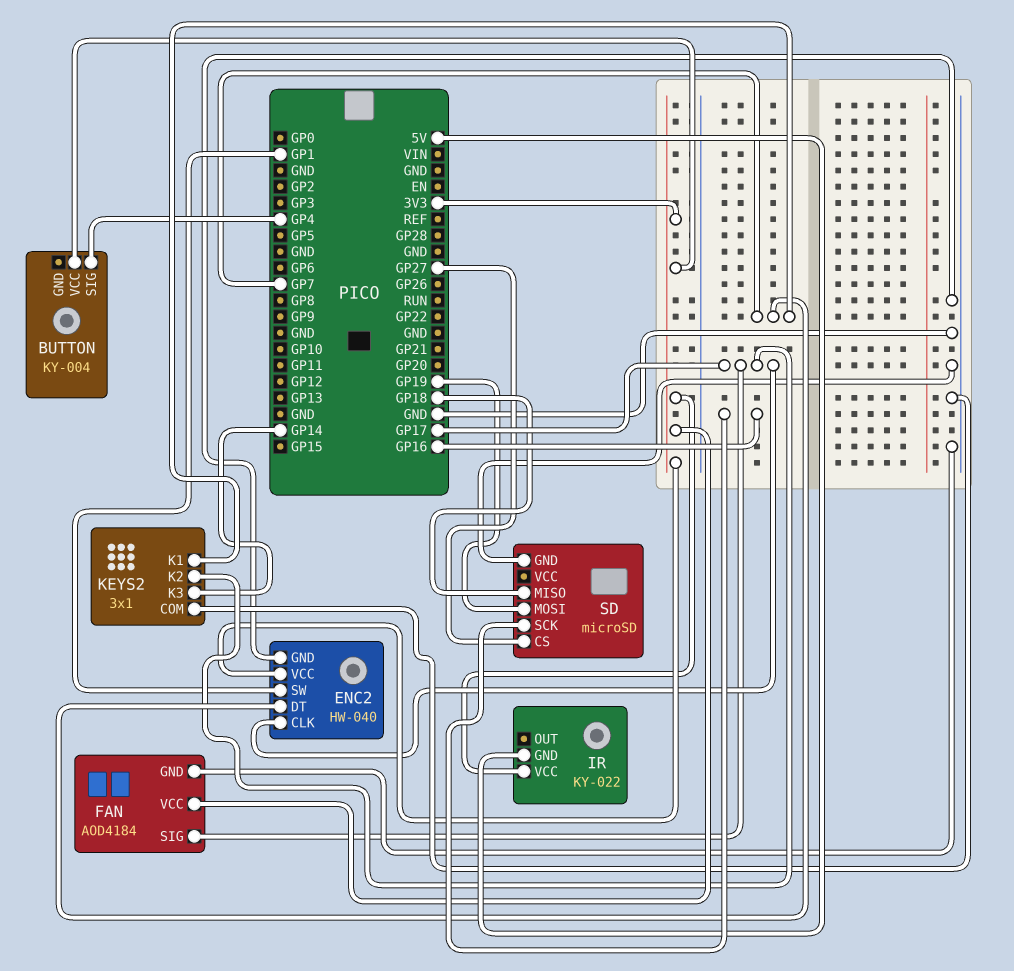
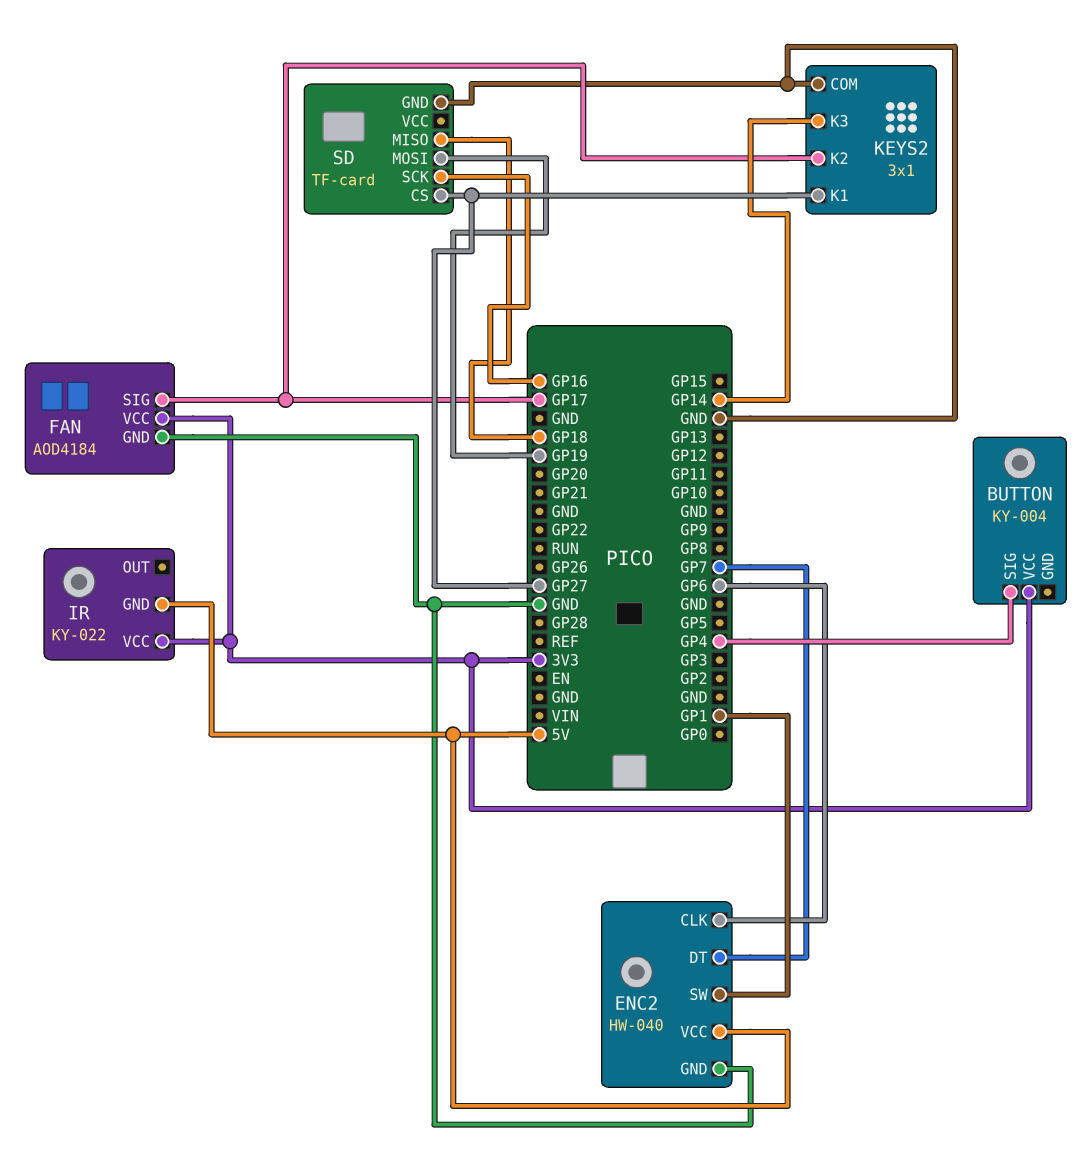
ENC2 pin CLK: GP17 -> GP6
ENC2 pin VCC: 3V3 -> 5V
KEYS2 pin K1: GP7 -> GP27
SD: microSD -> TF-card

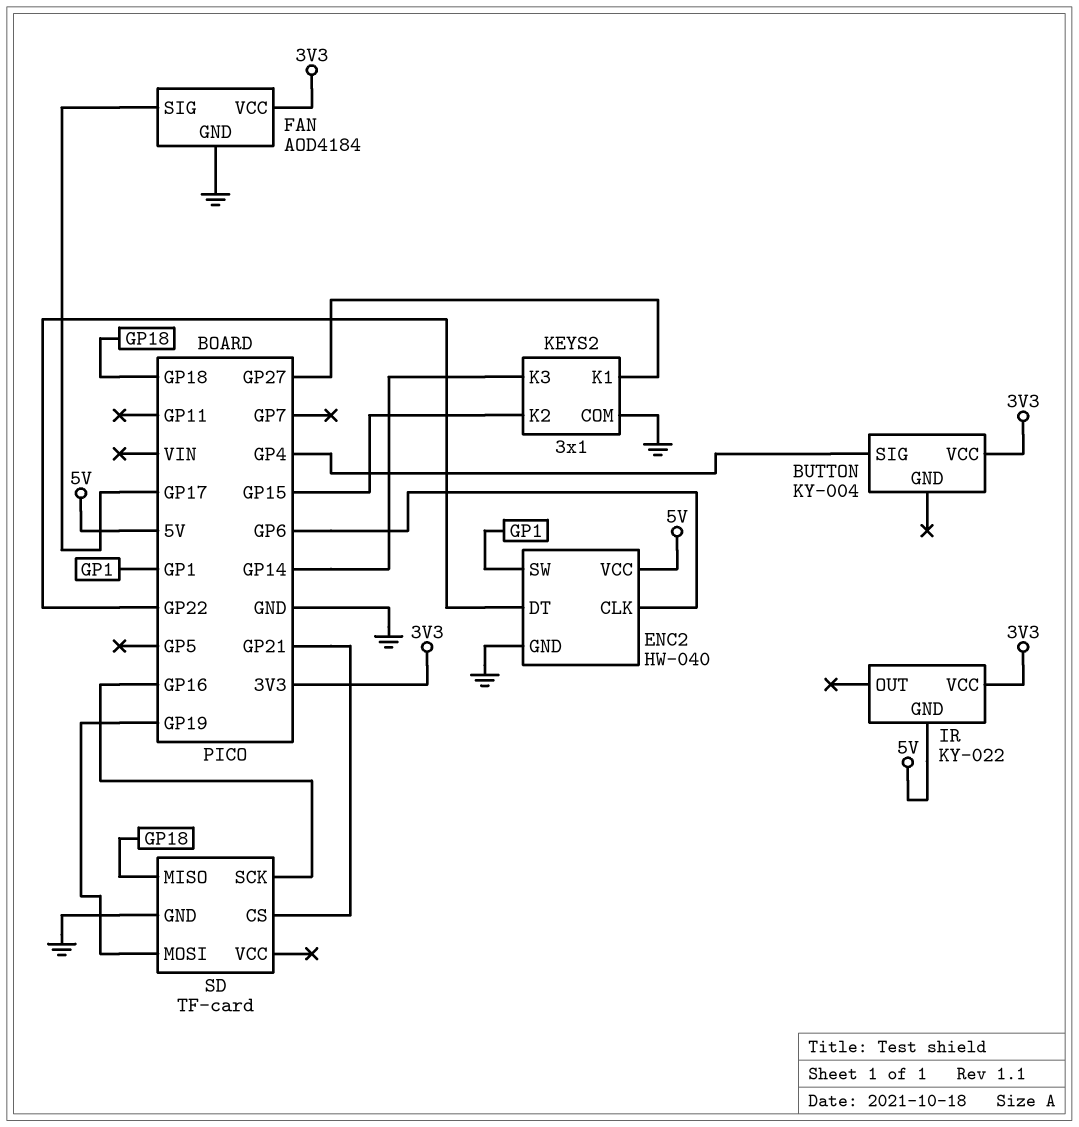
ENC2 pin DT: GP7 -> GP22
KEYS2 pin K2: GP17 -> GP15
SD pin CS: GP27 -> GP21

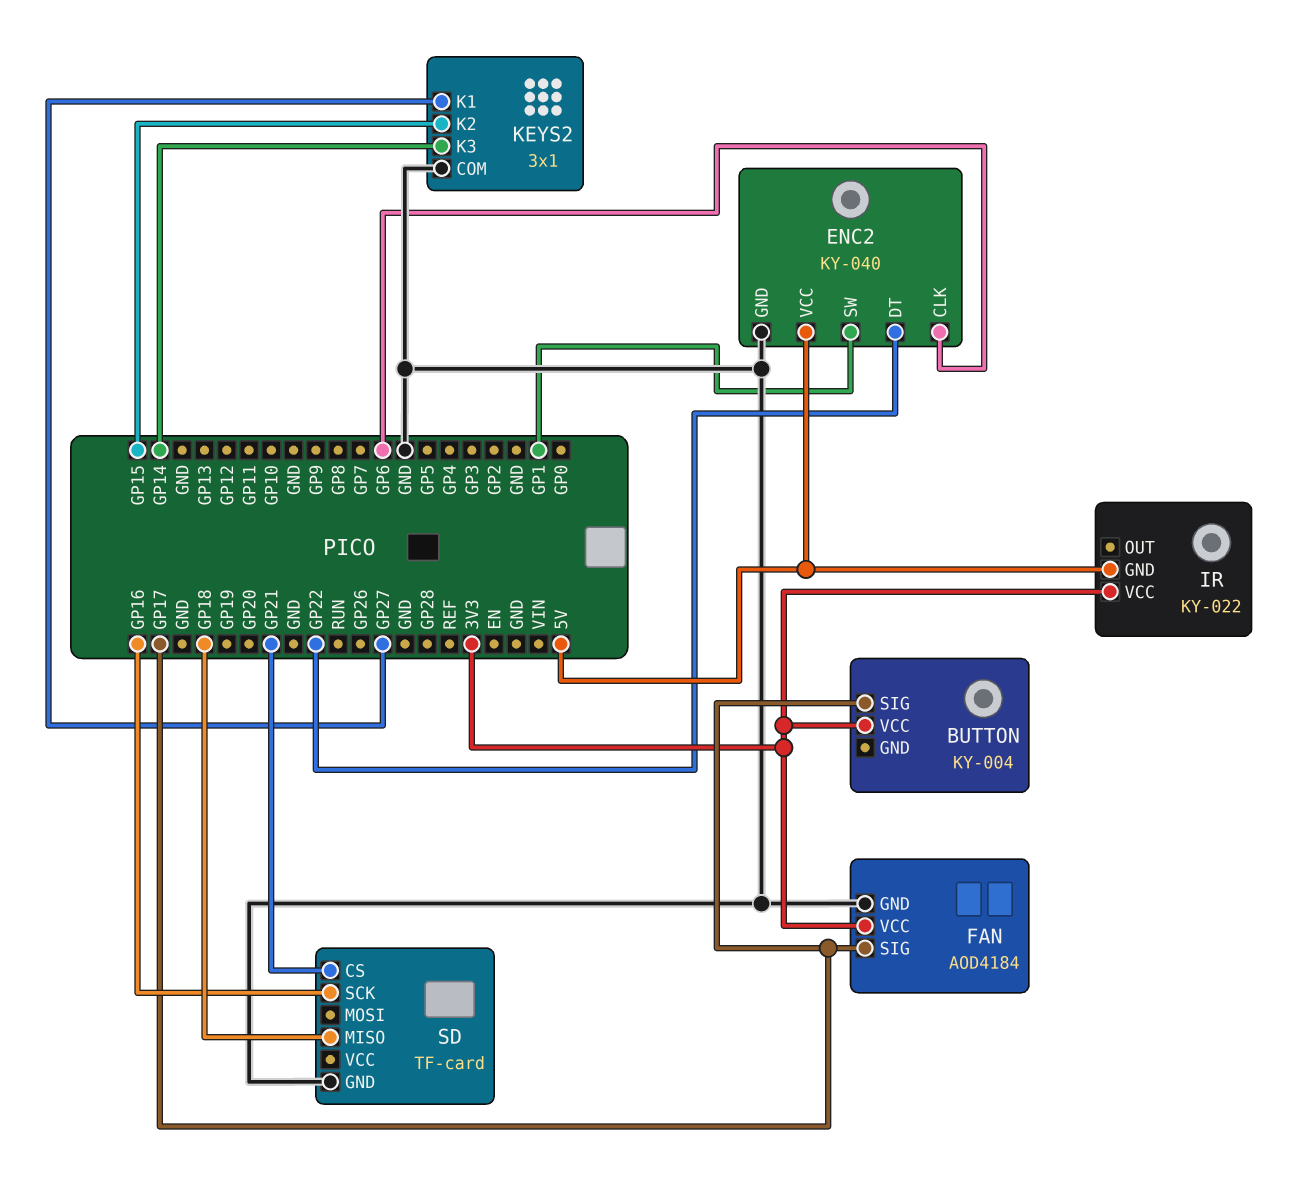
BUTTON pin SIG: GP4 -> GP17
ENC2: HW-040 -> KY-040
SD pin MOSI: GP19 -> none

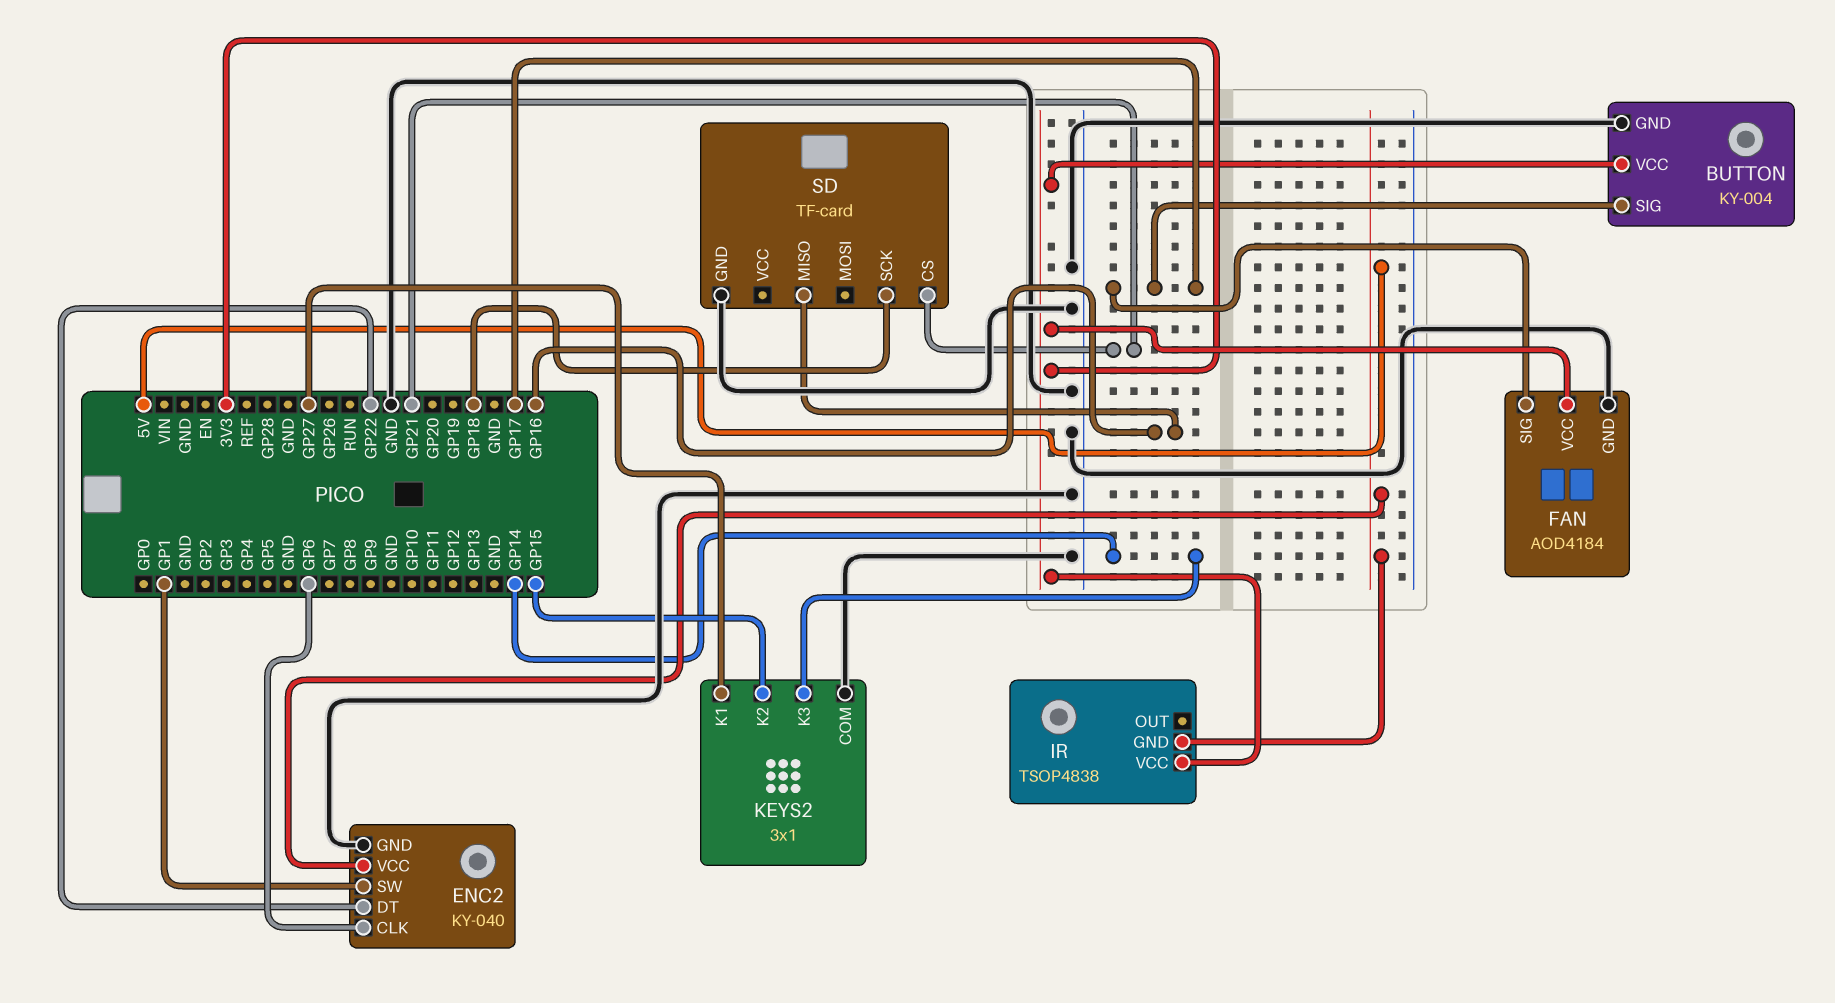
BUTTON pin GND: none -> GND
IR: KY-022 -> TSOP4838
SD pin MISO: GP18 -> GP16
SD pin SCK: GP16 -> GP18

